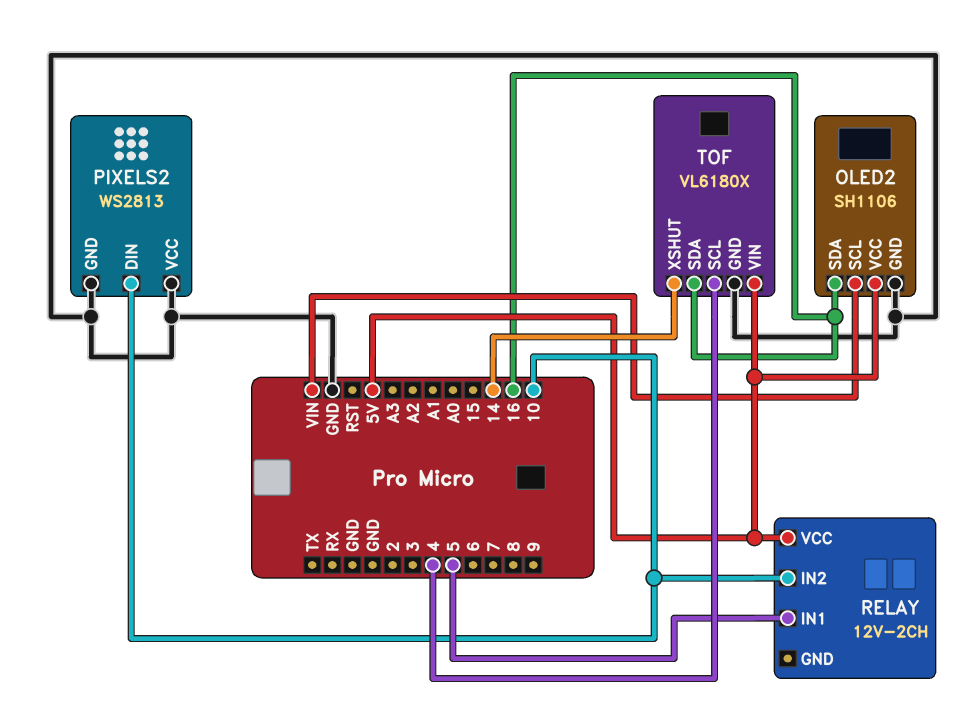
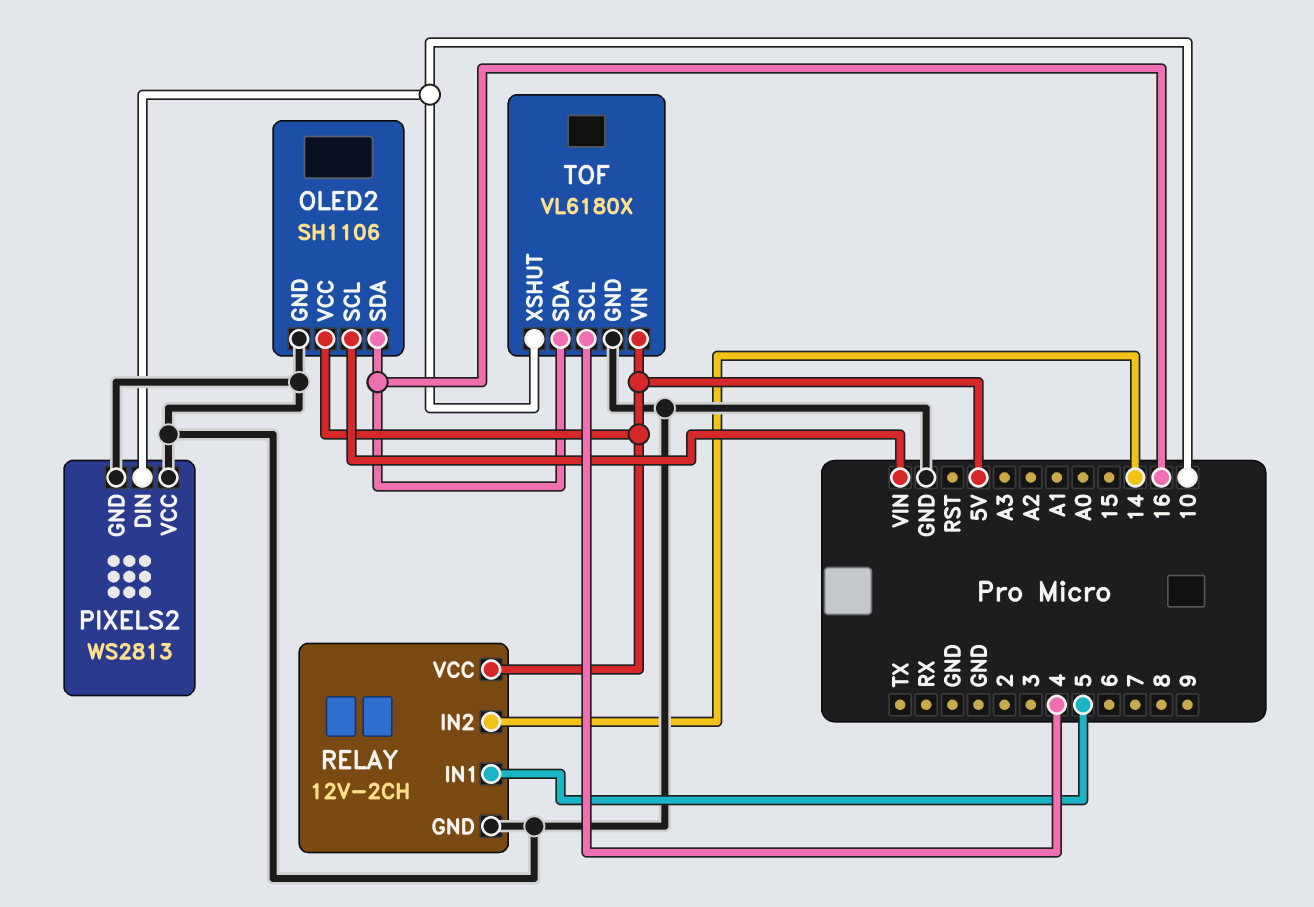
RELAY pin GND: none -> GND
RELAY pin IN2: 10 -> 14
TOF pin XSHUT: 14 -> 10

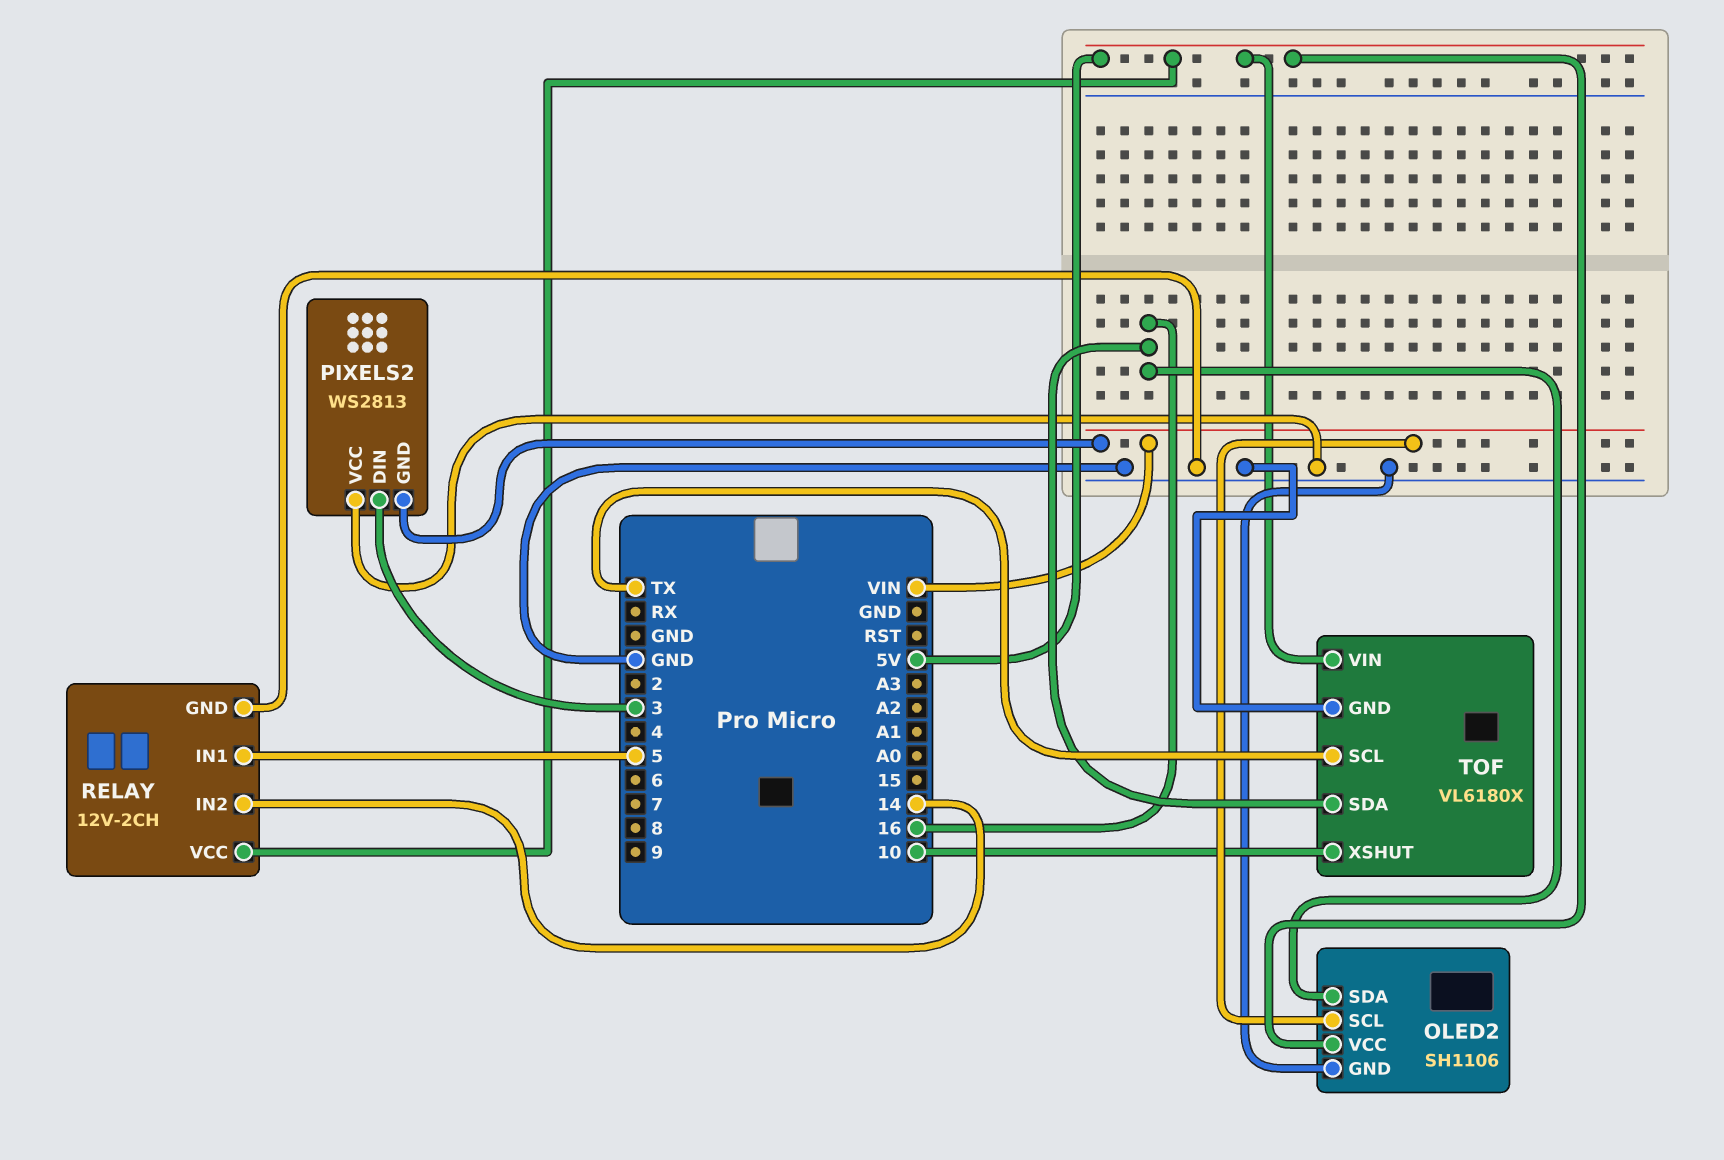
PIXELS2 pin DIN: 10 -> 3
PIXELS2 pin GND: GND -> VIN
TOF pin SCL: 4 -> TX

